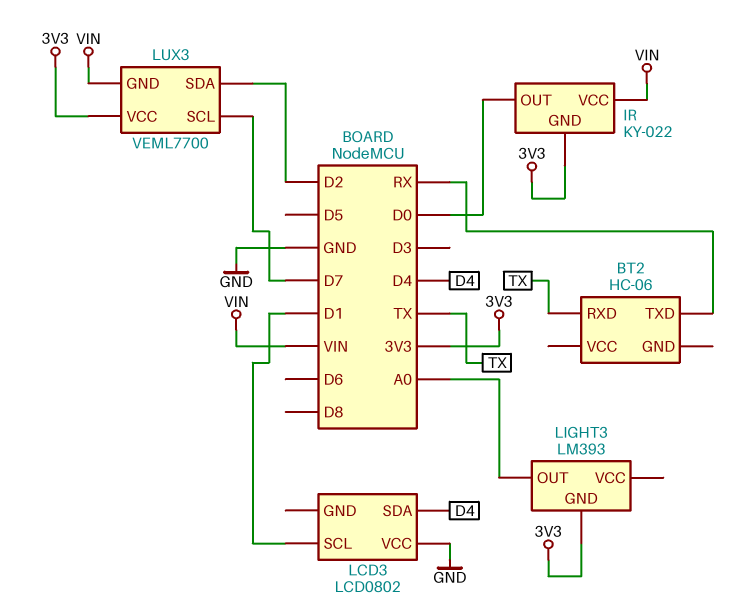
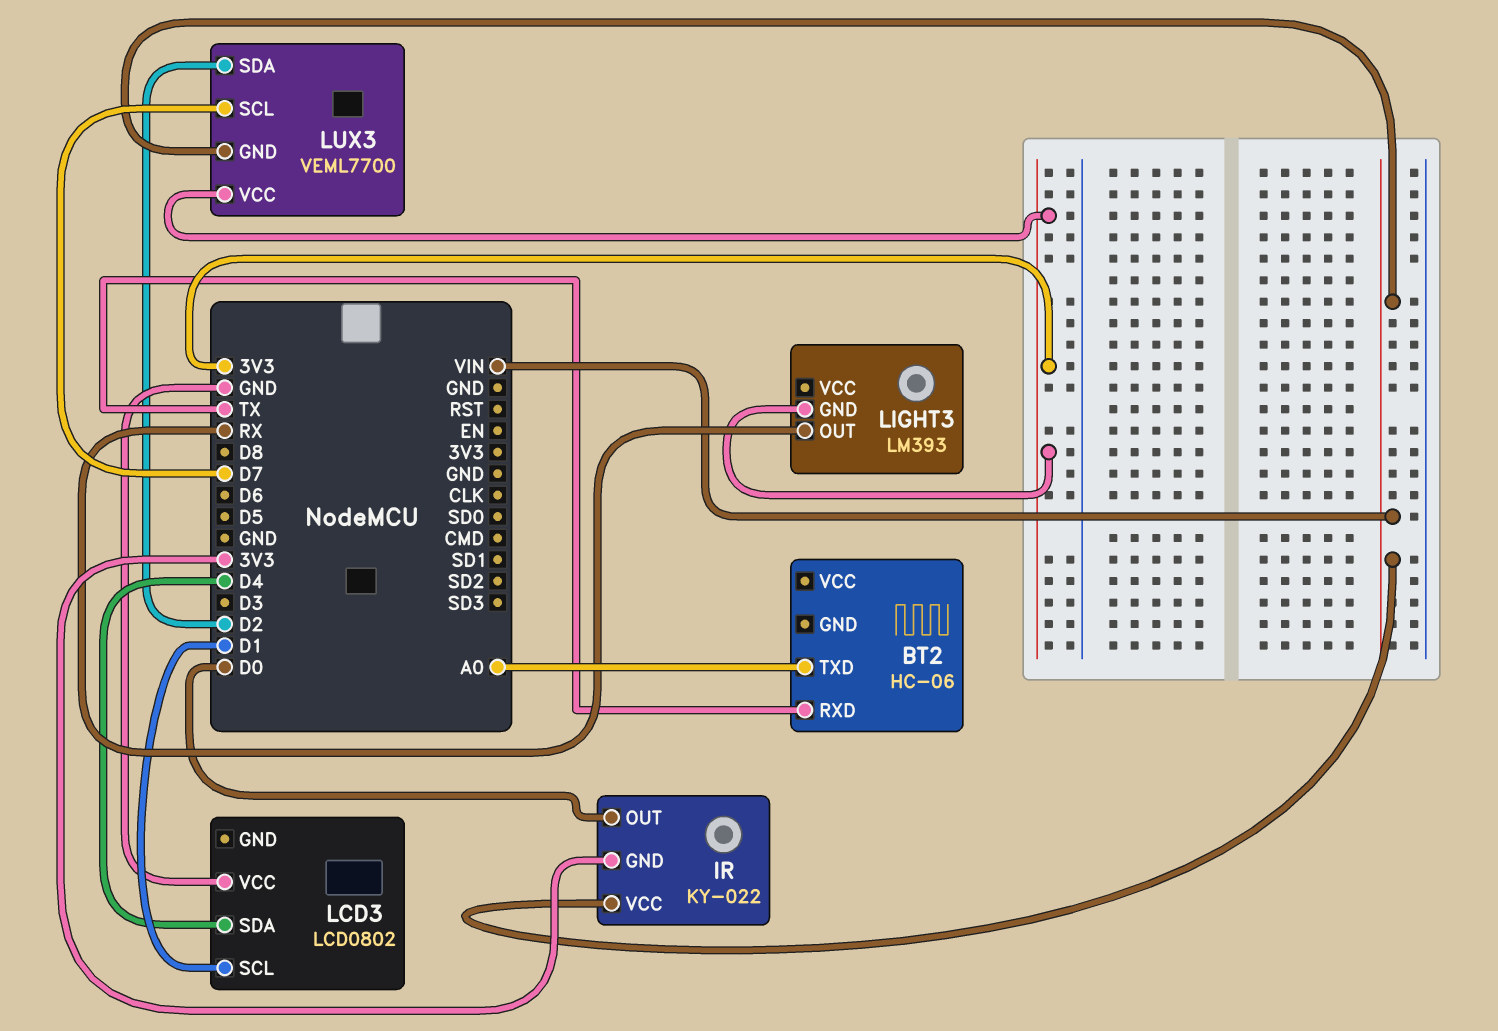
BT2 pin TXD: RX -> A0
LIGHT3 pin OUT: A0 -> RX

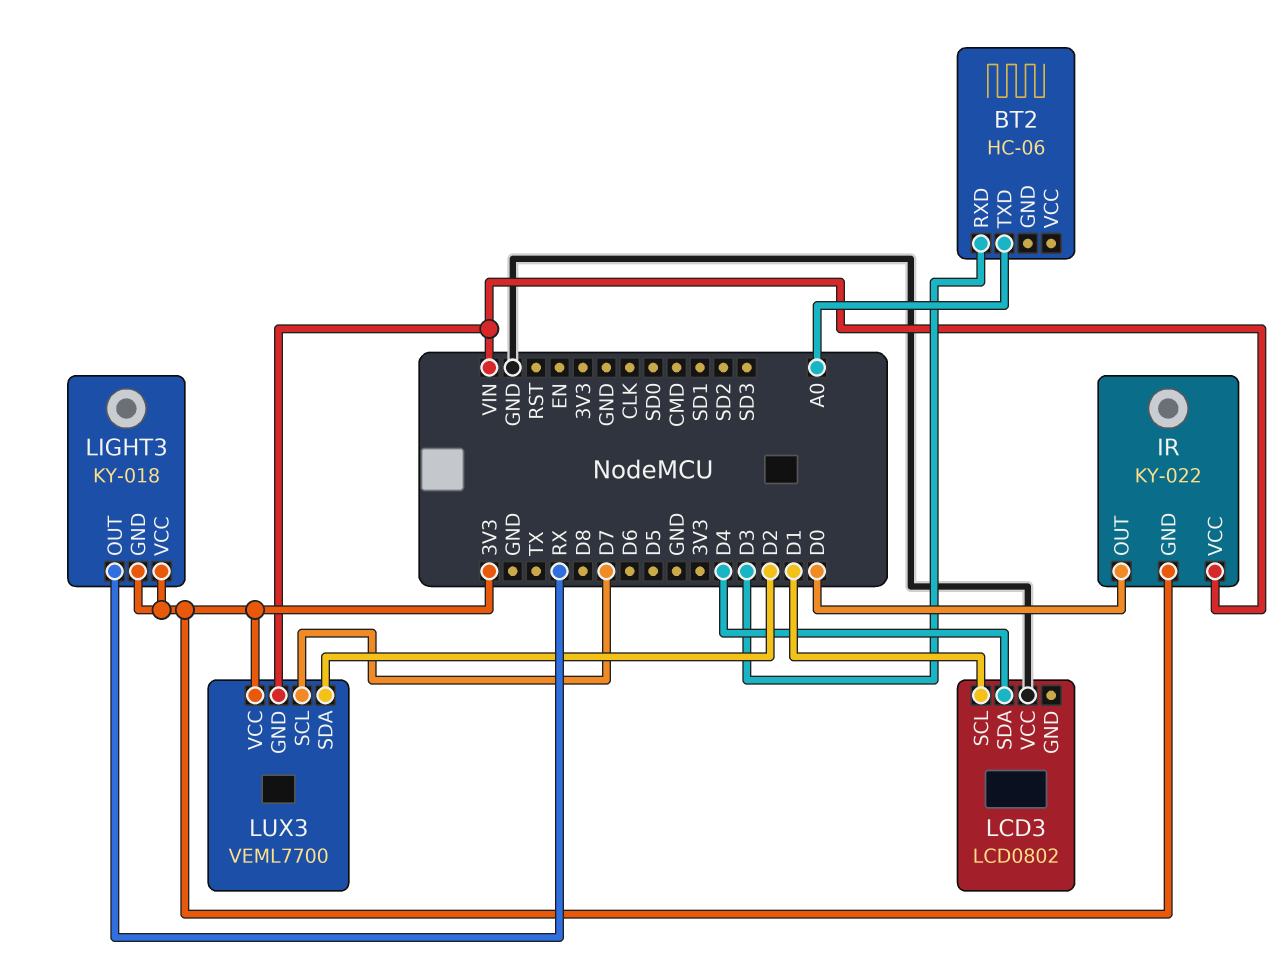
BT2 pin RXD: TX -> D3
LIGHT3: LM393 -> KY-018
LIGHT3 pin VCC: none -> 3V3

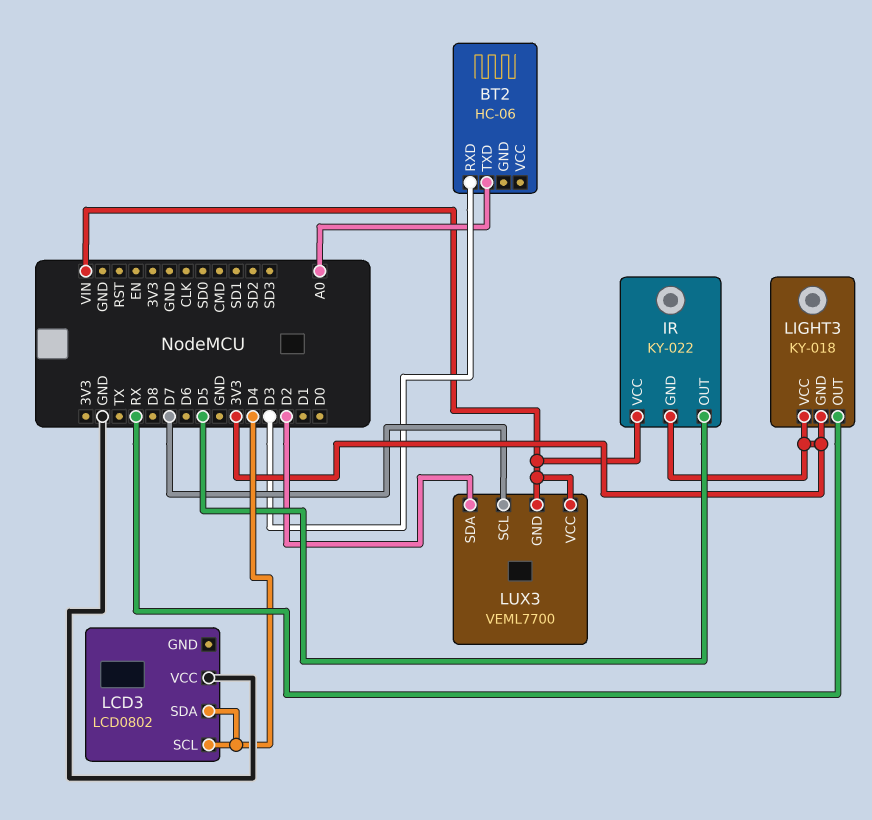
IR pin OUT: D0 -> D5
LCD3 pin SCL: D1 -> D4
LUX3 pin VCC: 3V3 -> VIN

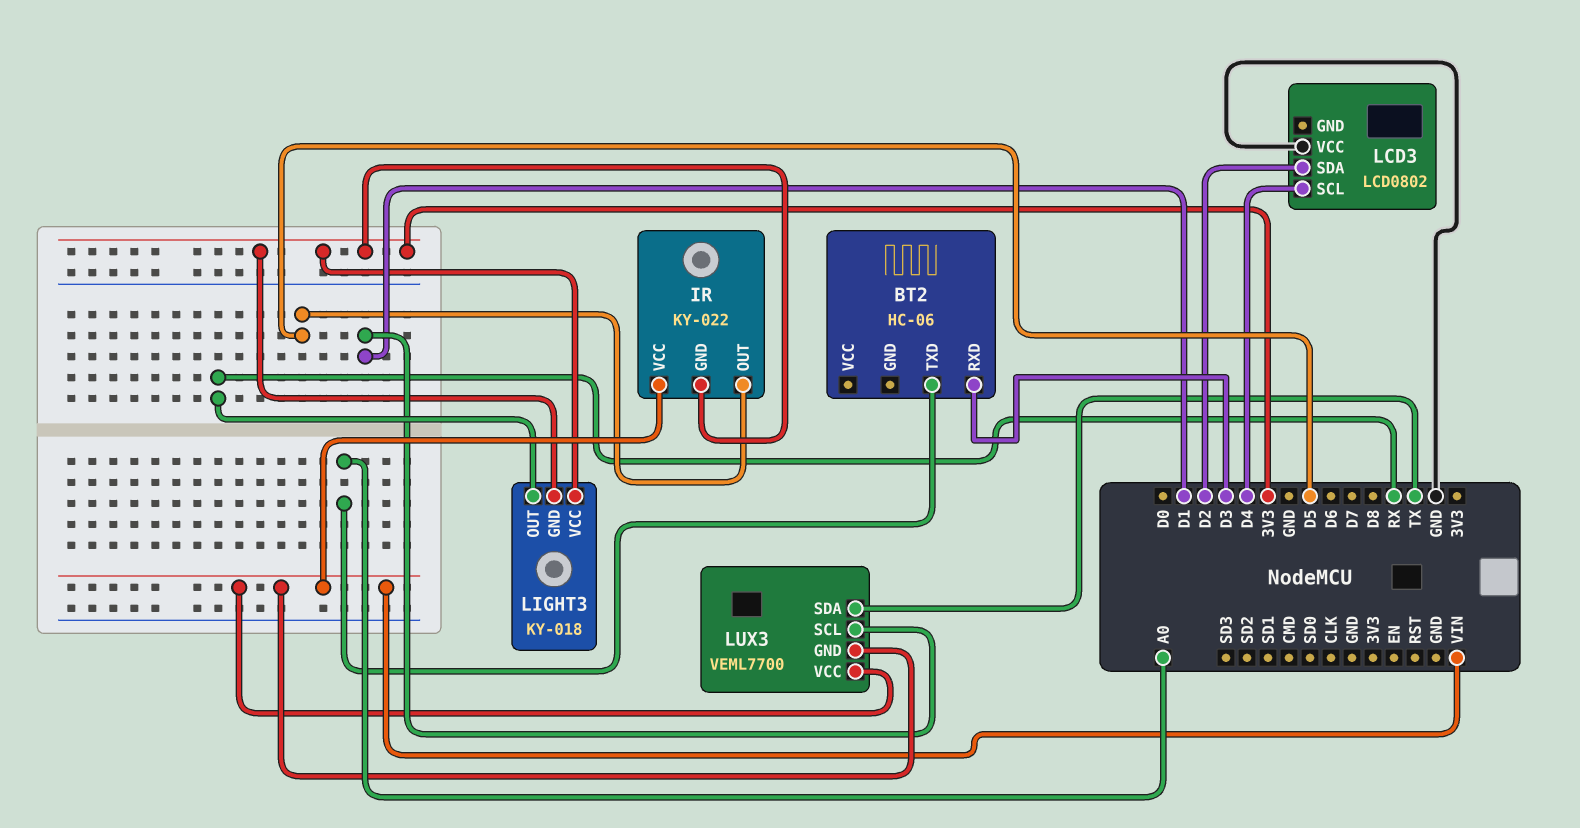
LCD3 pin SDA: D4 -> D2
LUX3 pin SCL: D7 -> D1
LUX3 pin SDA: D2 -> TX

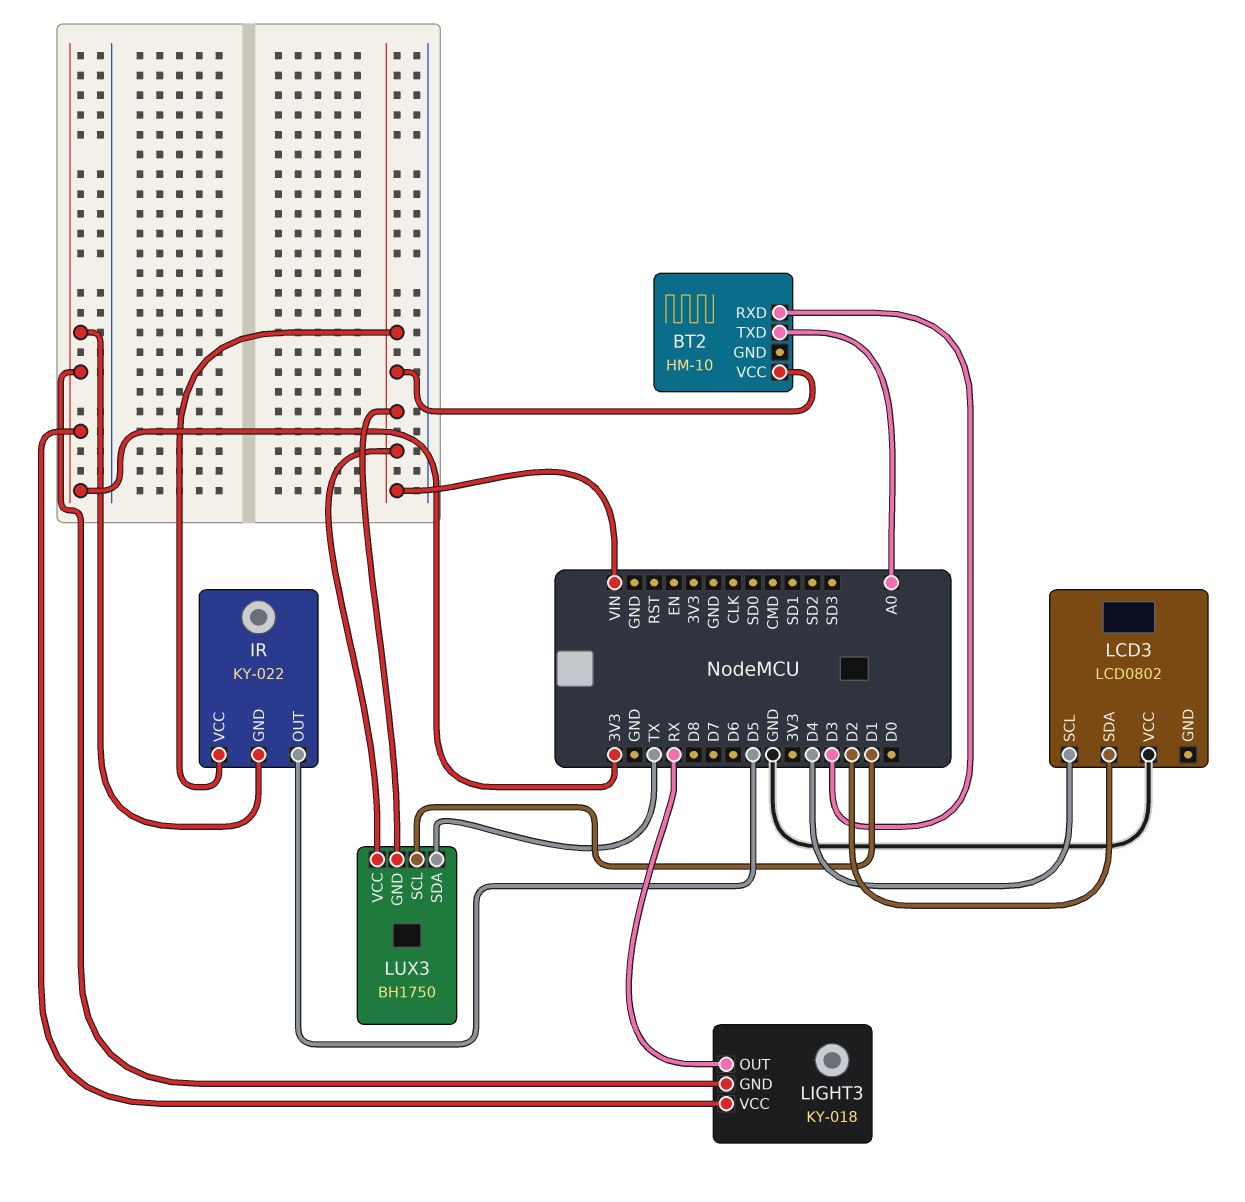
BT2: HC-06 -> HM-10
BT2 pin VCC: none -> VIN
LUX3: VEML7700 -> BH1750

